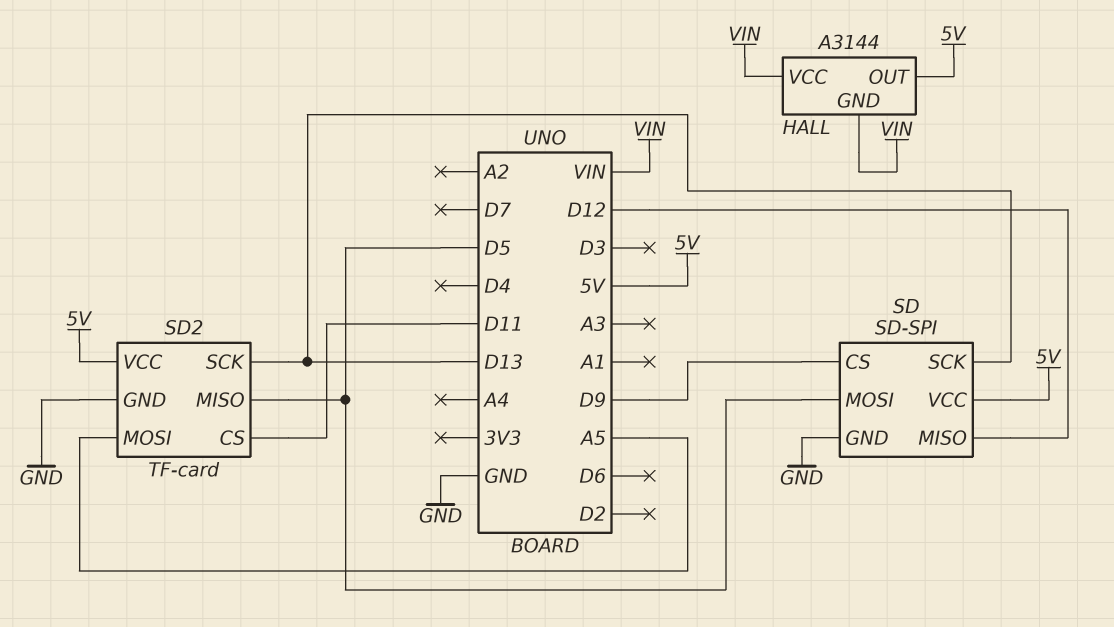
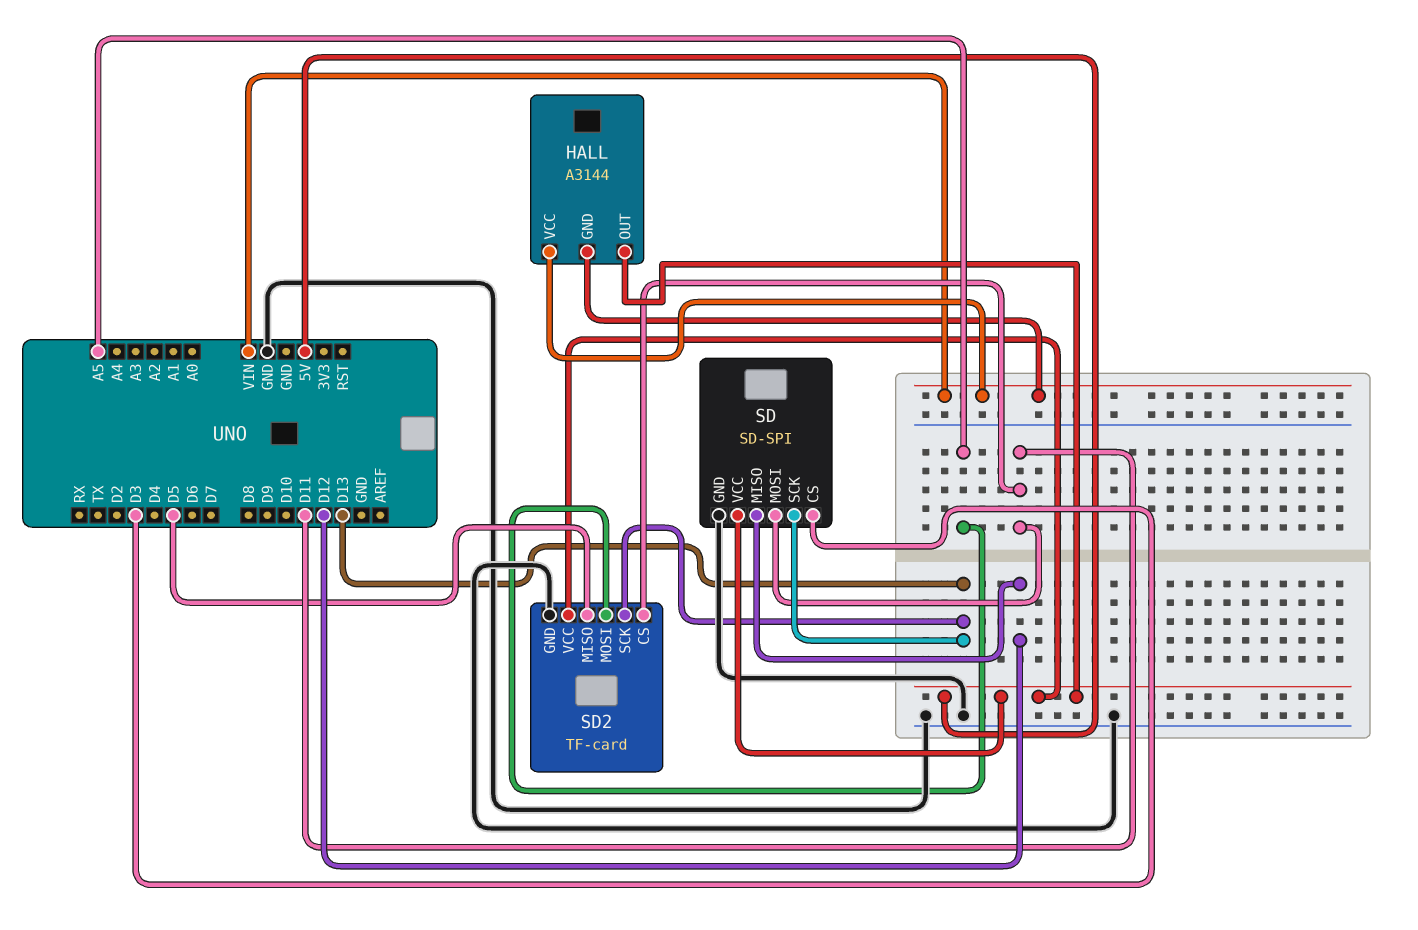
SD pin CS: D9 -> D3
SD pin MOSI: D5 -> D11

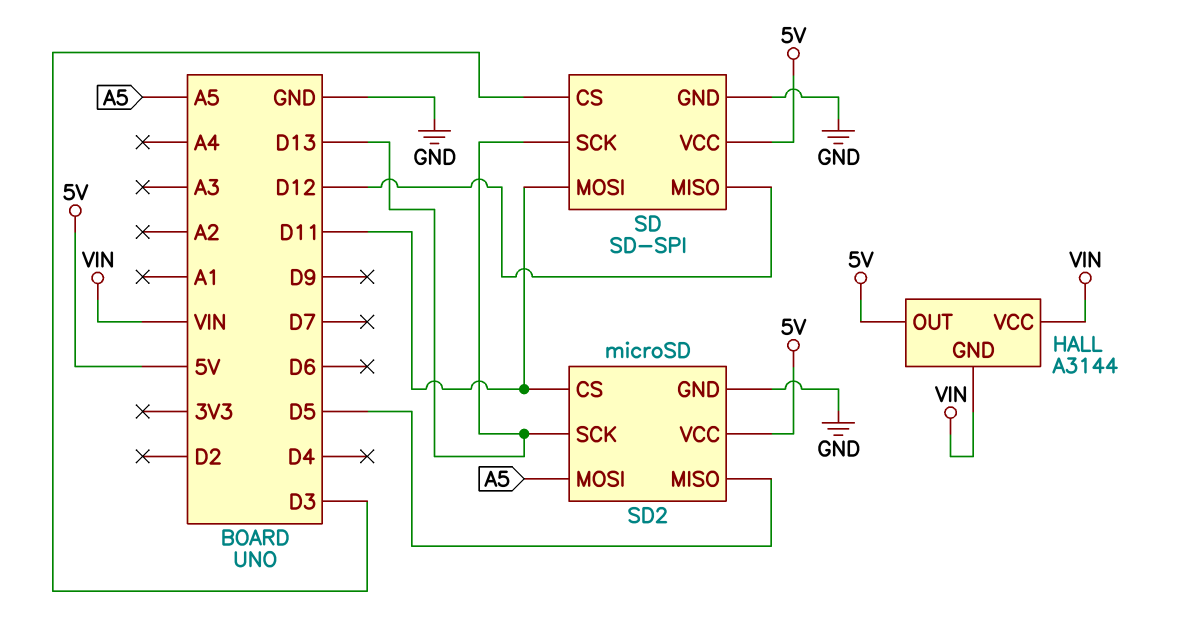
SD2: TF-card -> microSD

